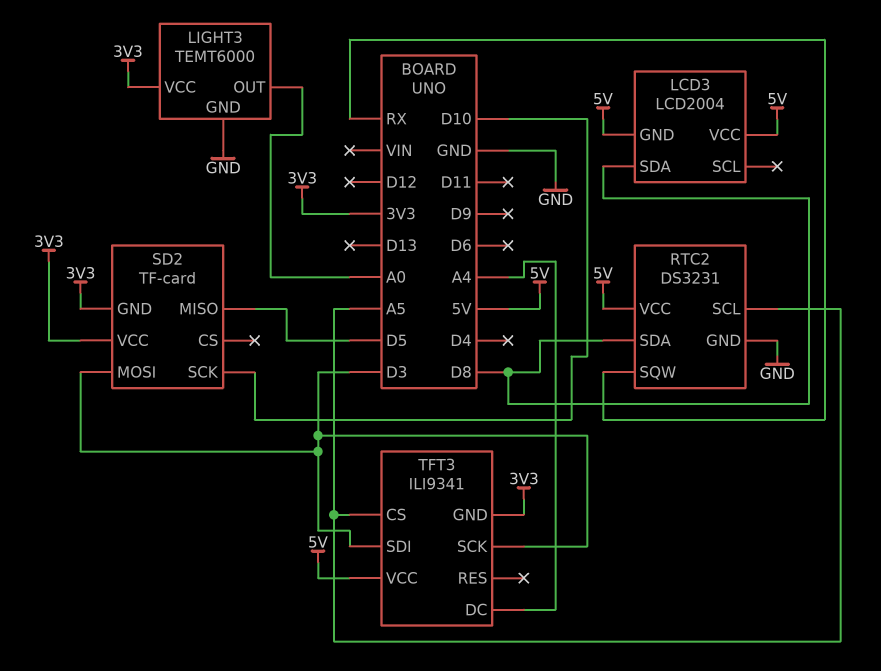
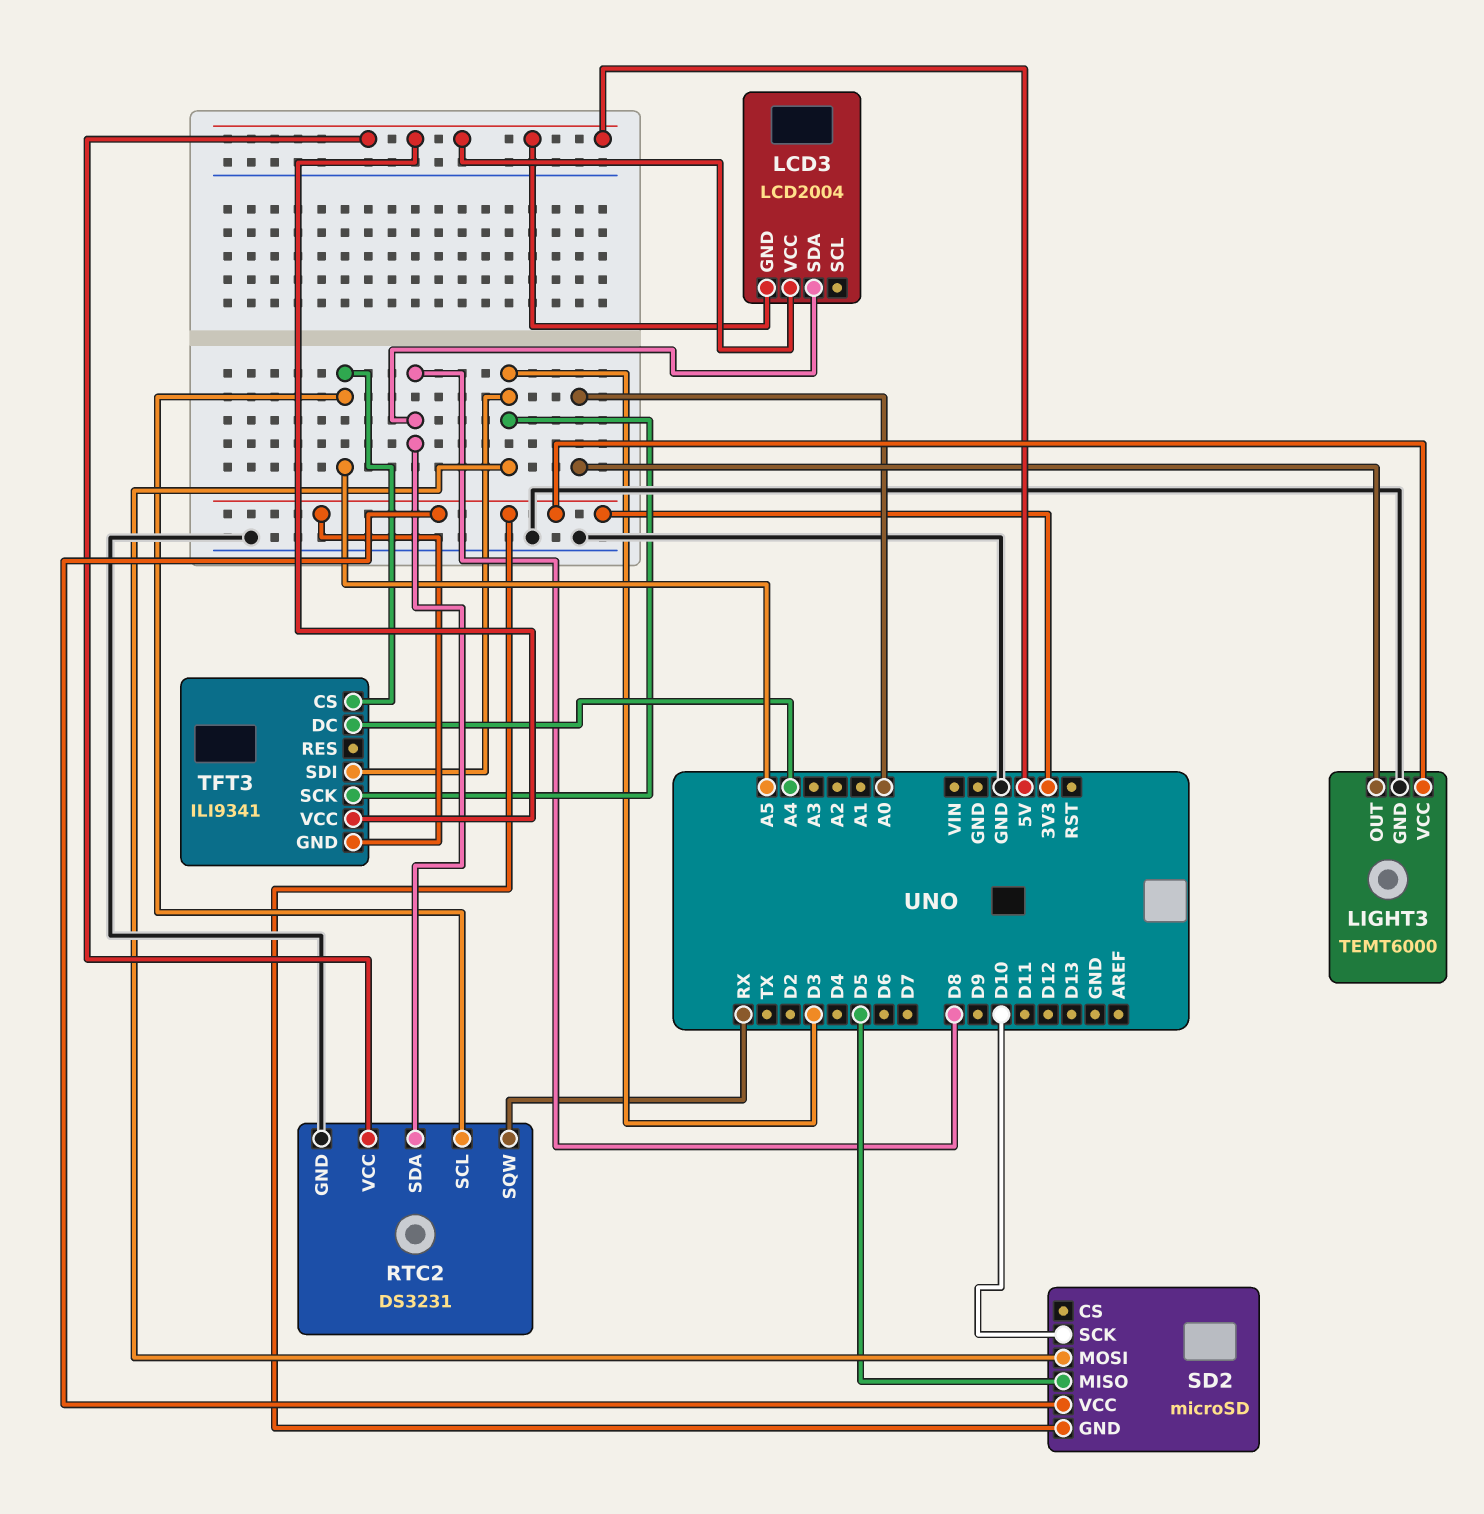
SD2: TF-card -> microSD

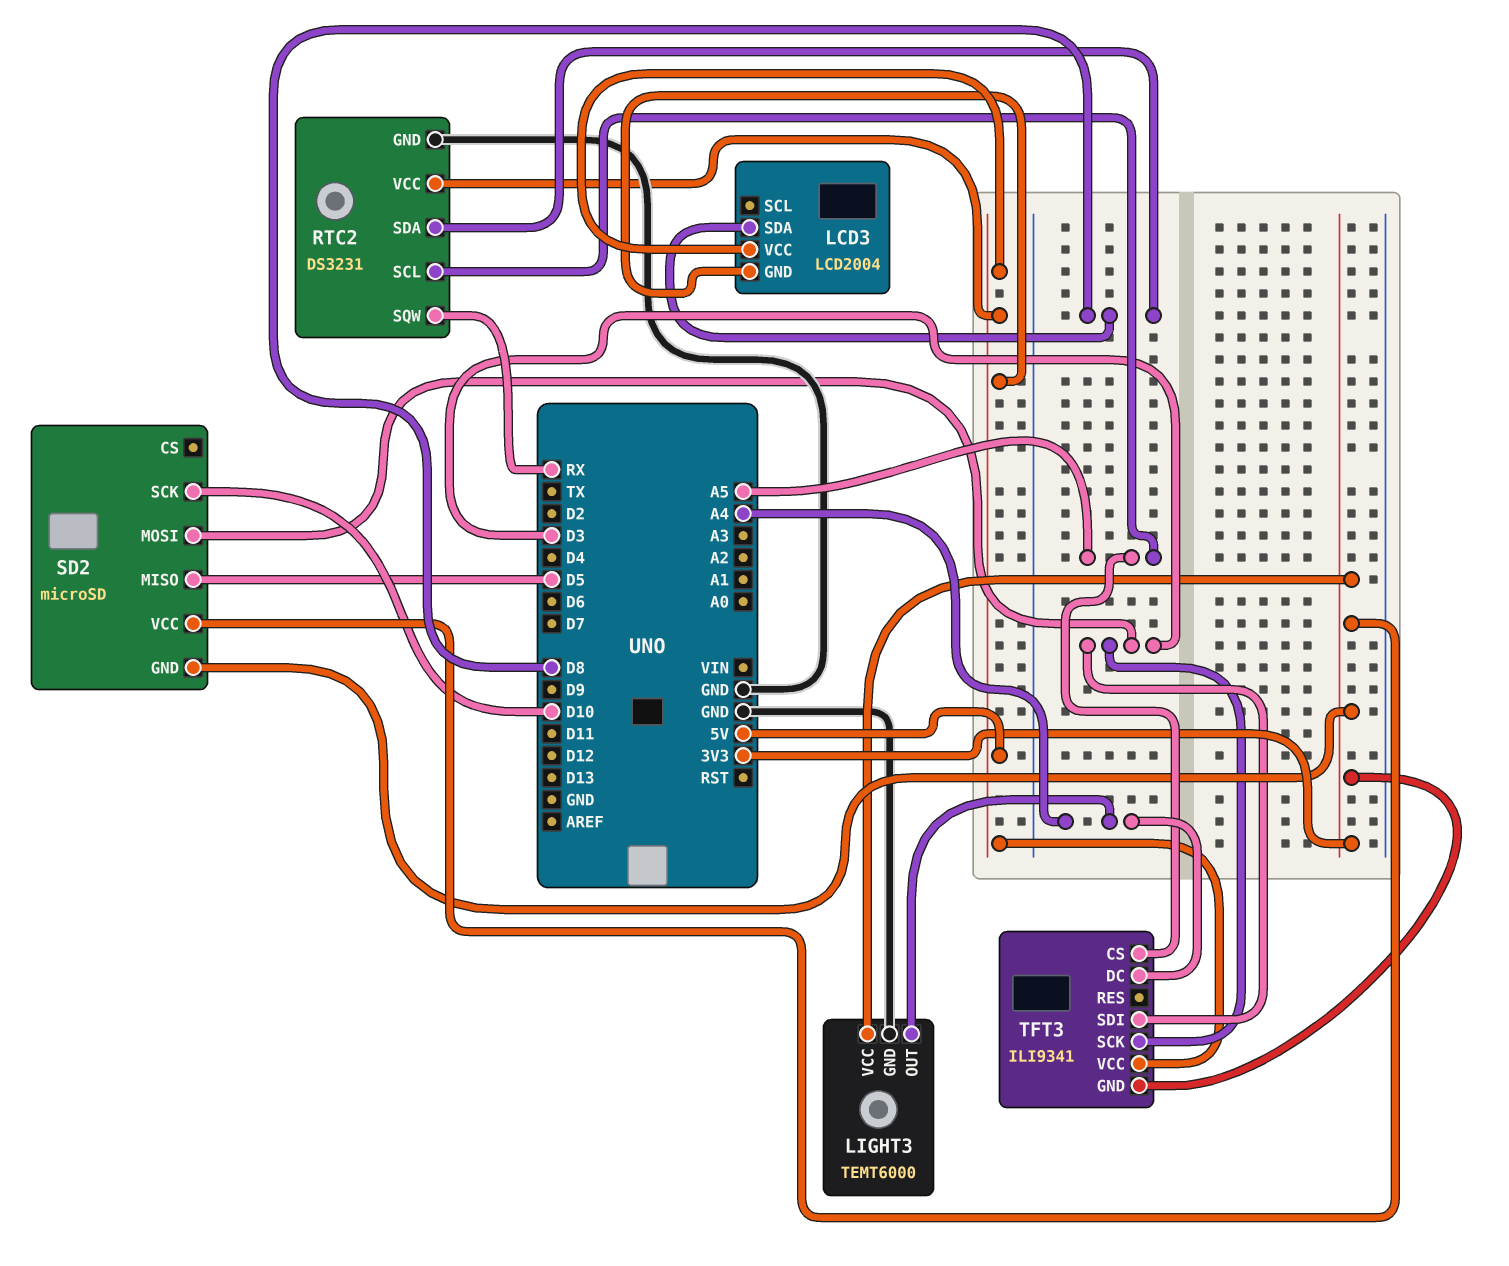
LIGHT3 pin OUT: A0 -> A4

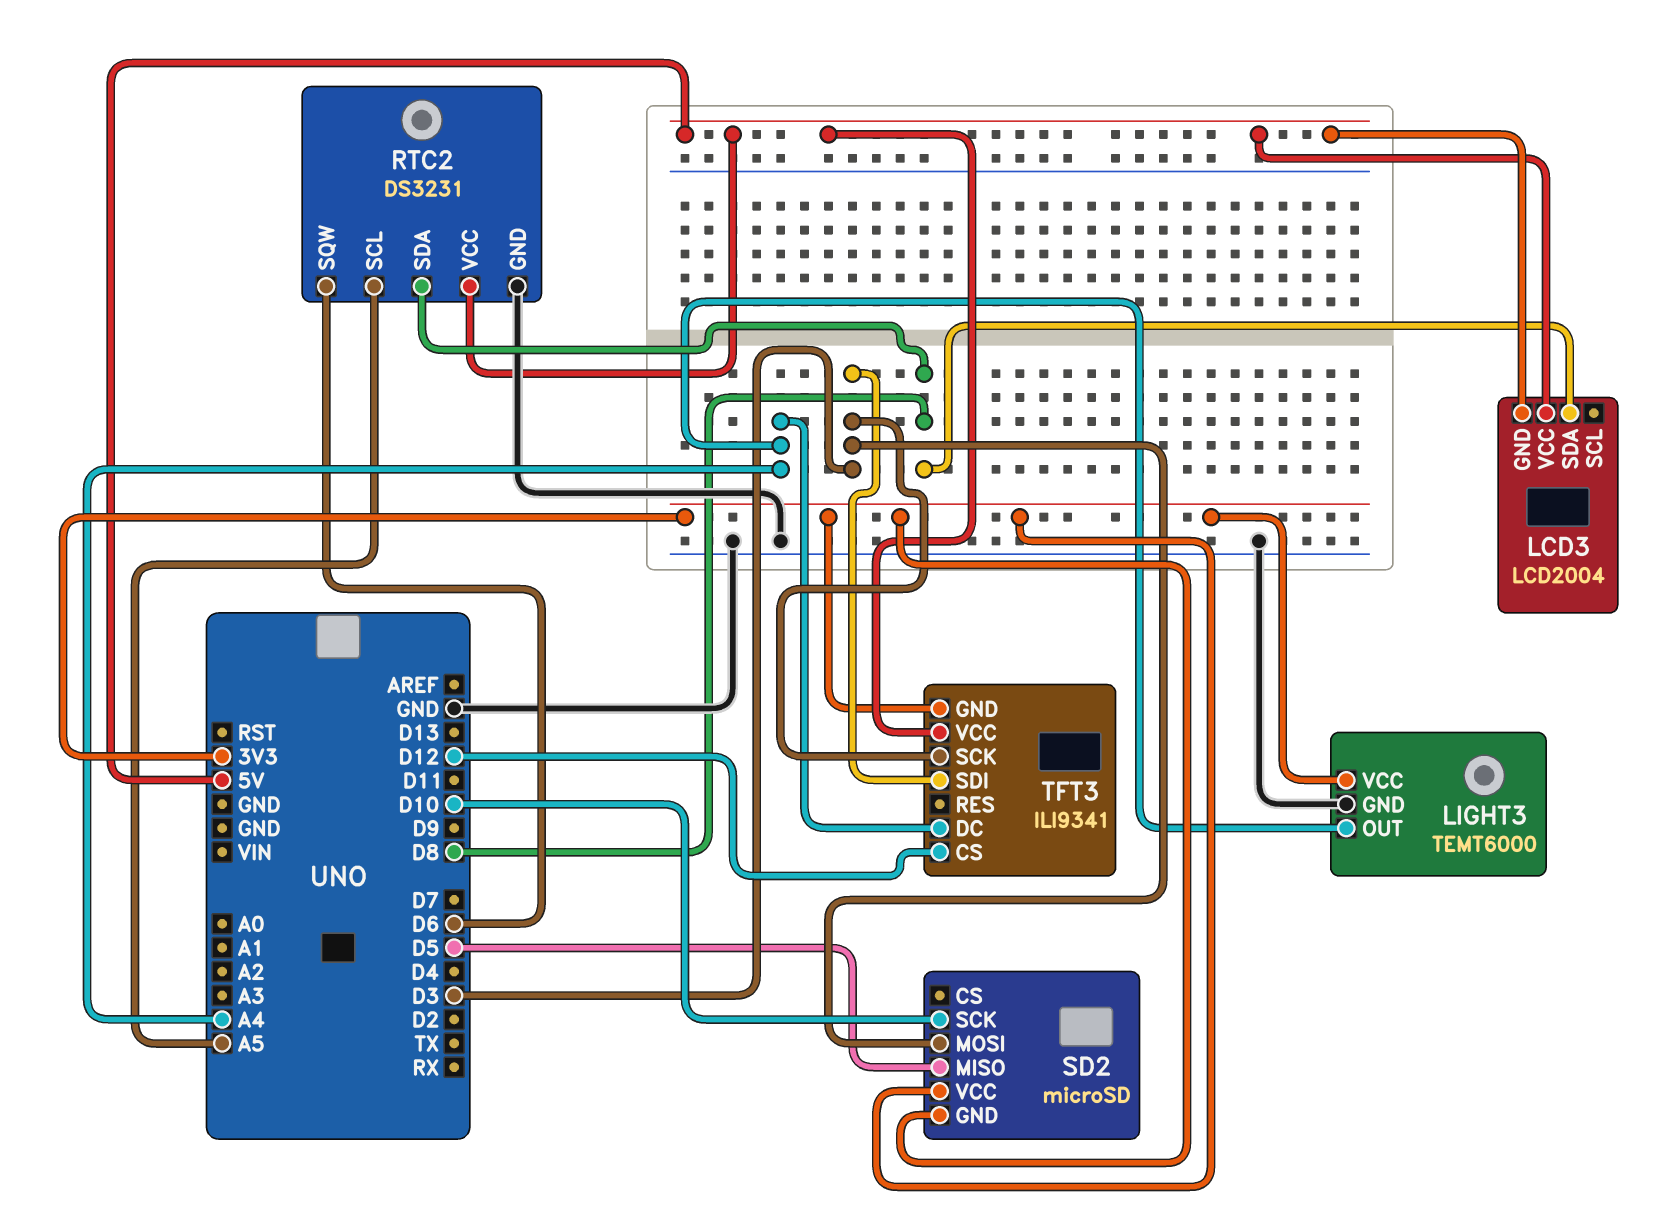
RTC2 pin SQW: RX -> D6
TFT3 pin CS: A5 -> D12

